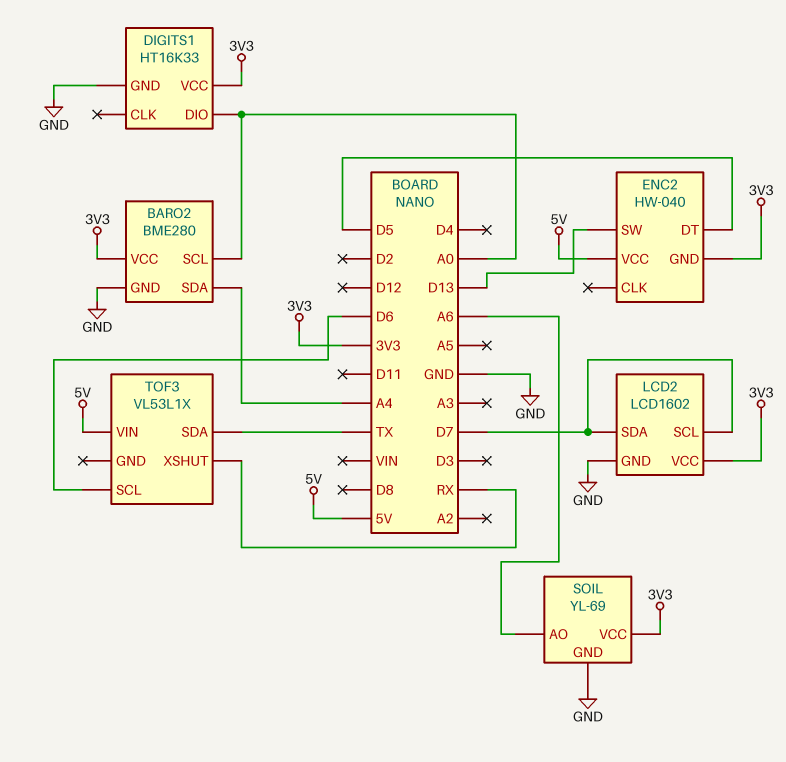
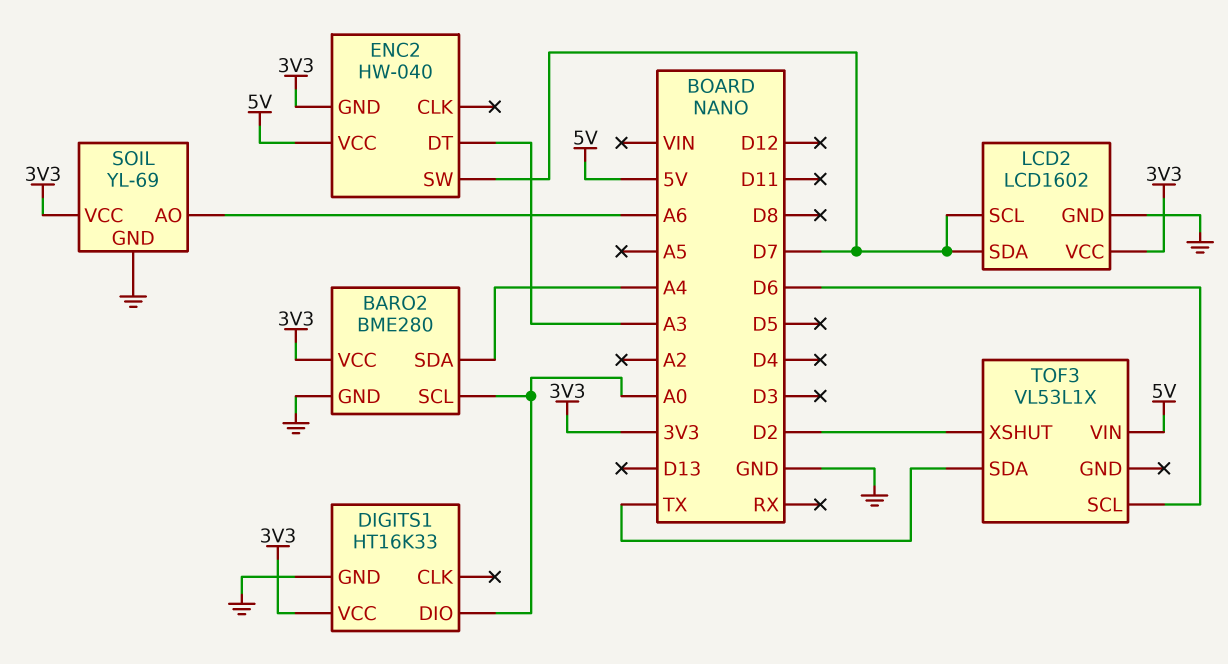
ENC2 pin DT: D5 -> A3
ENC2 pin SW: D13 -> D7
TOF3 pin XSHUT: RX -> D2

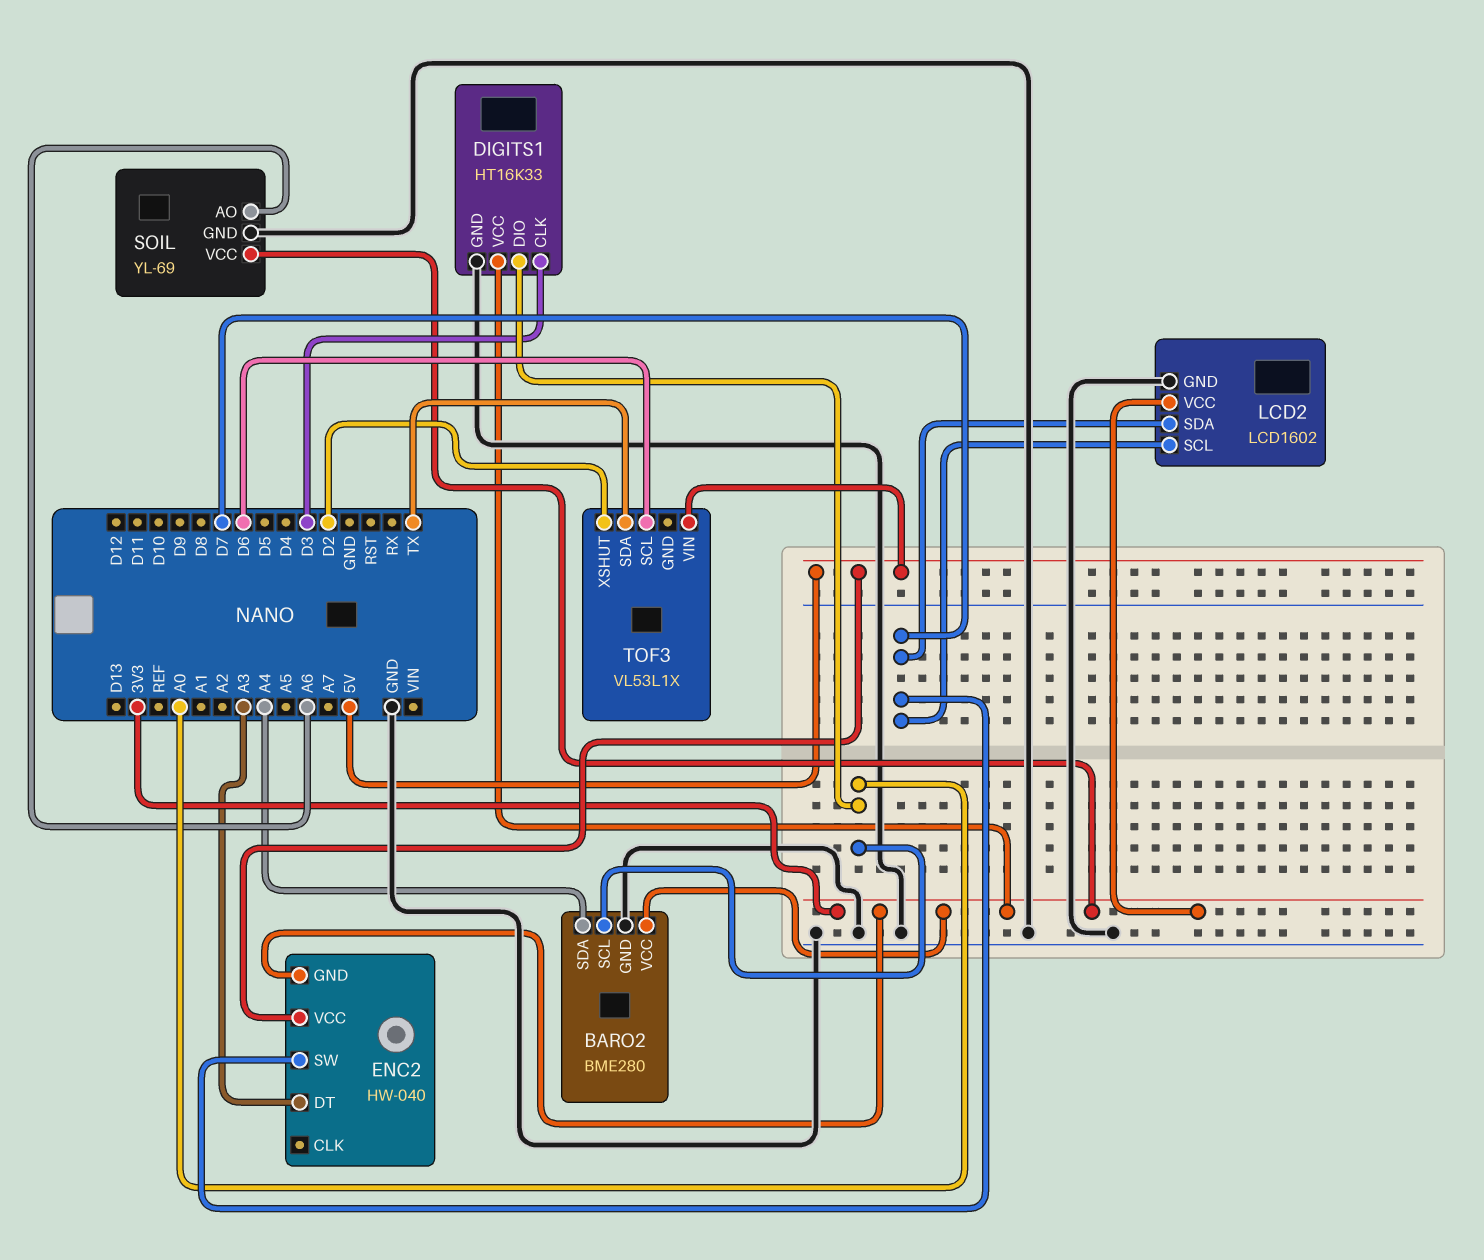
DIGITS1 pin CLK: none -> D3

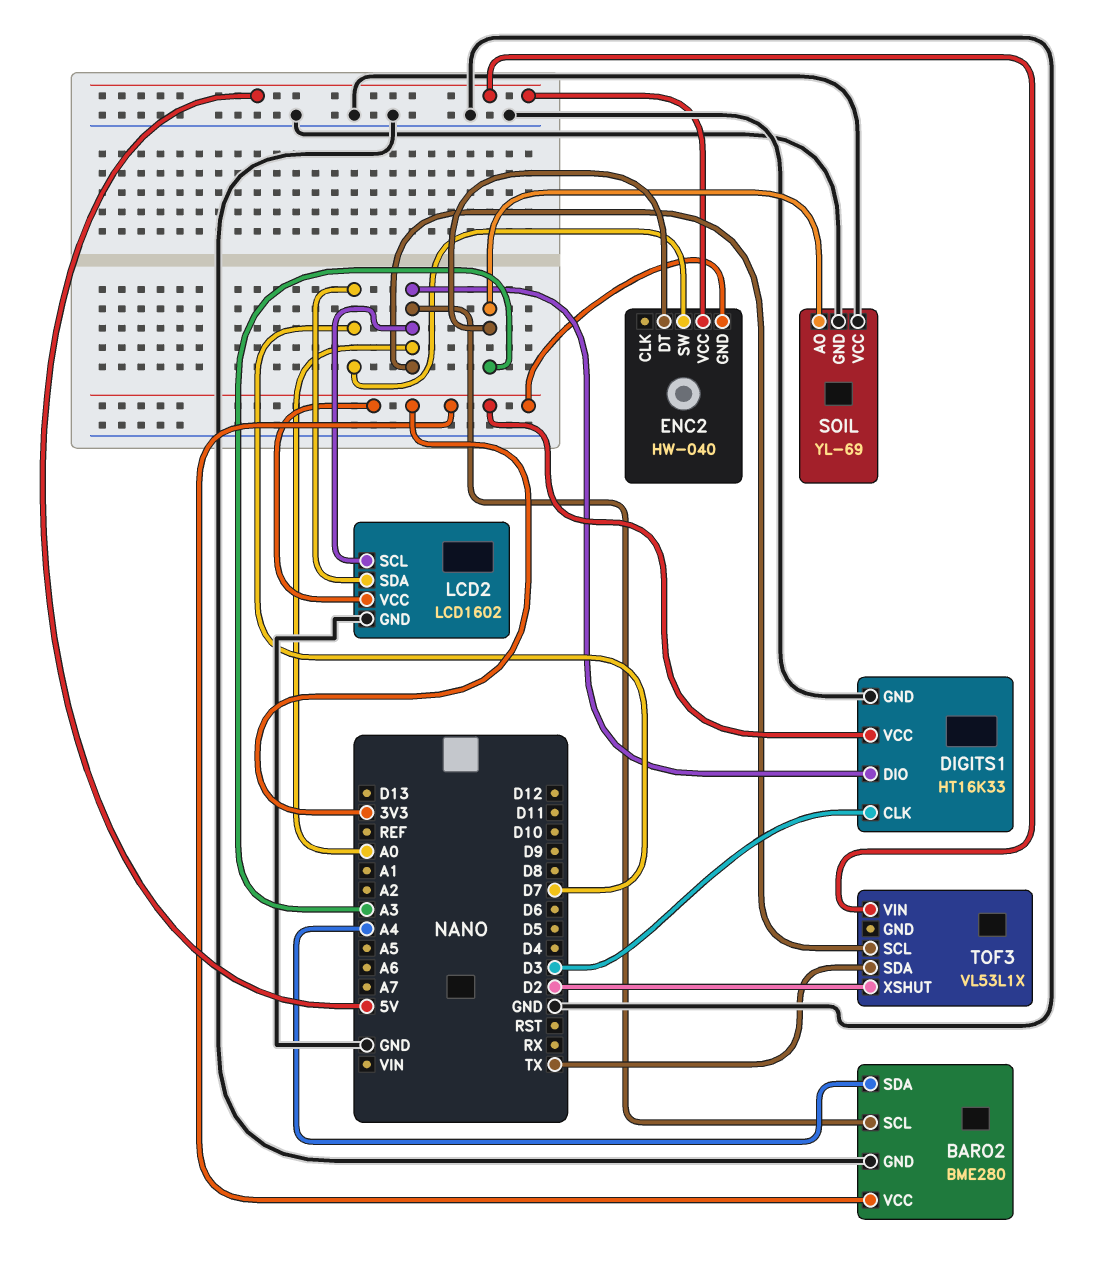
LCD2 pin SCL: D7 -> A0
SOIL pin AO: A6 -> A3
SOIL pin VCC: 3V3 -> GND
TOF3 pin SCL: D6 -> A0

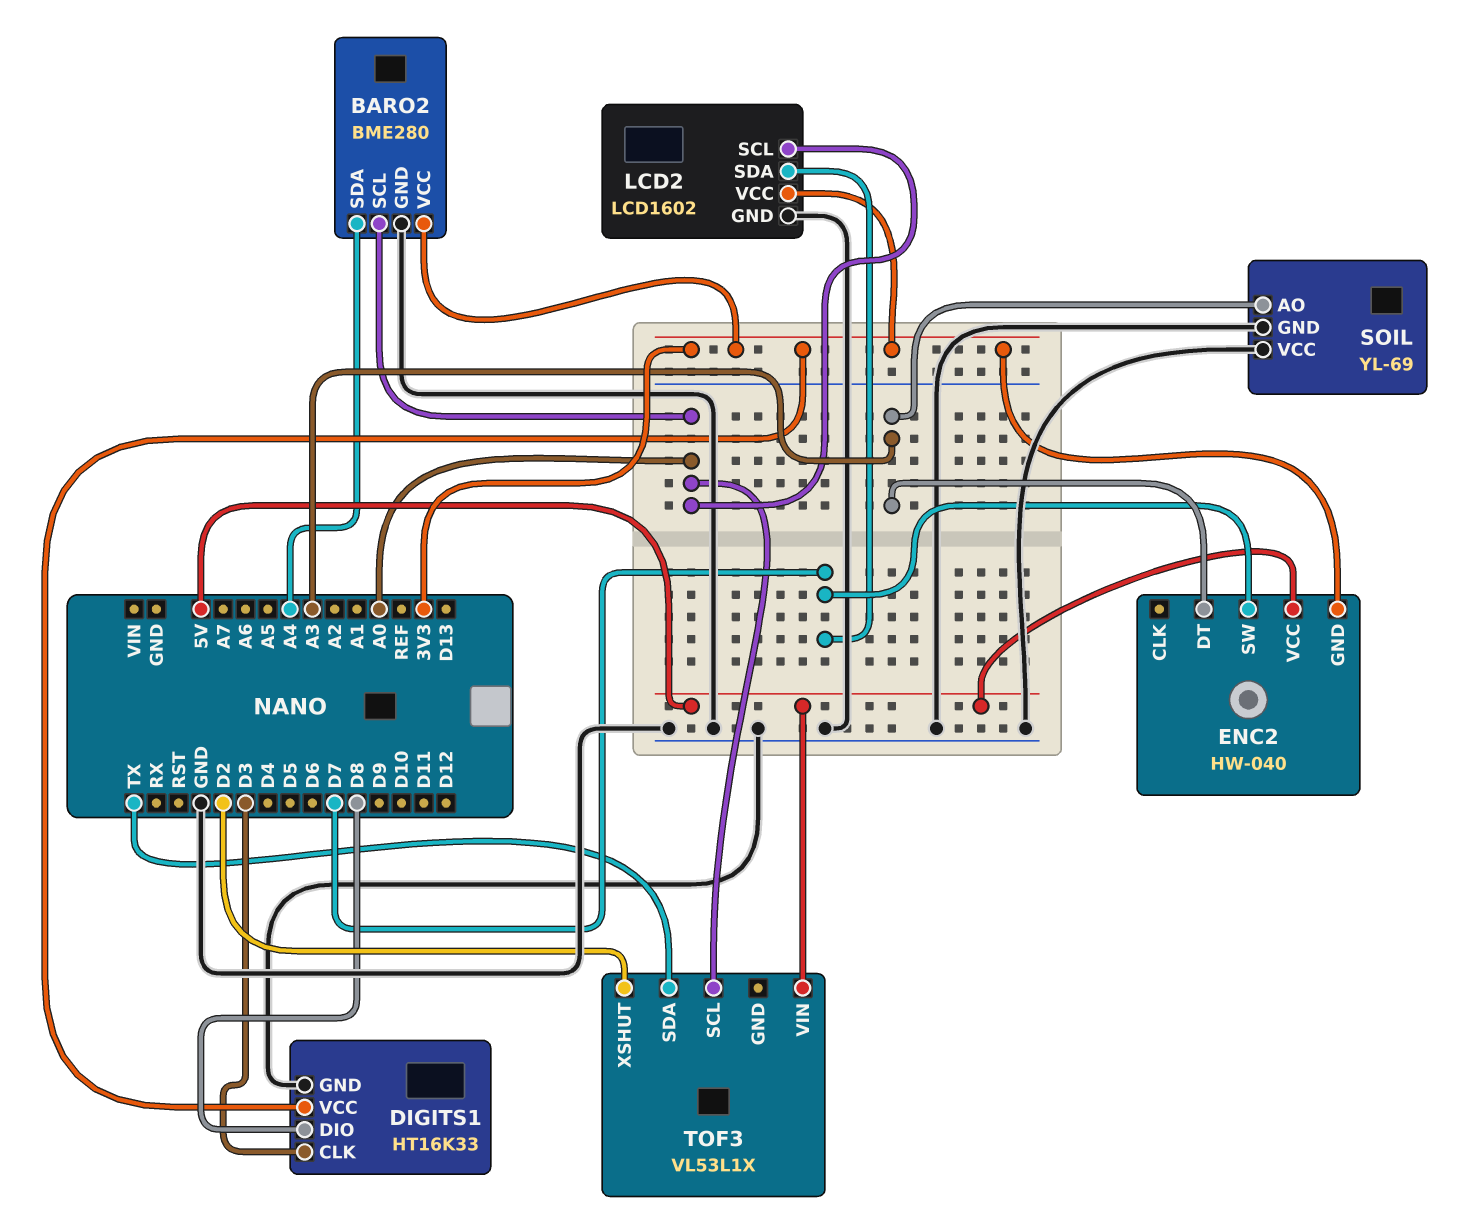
DIGITS1 pin DIO: A0 -> D8

